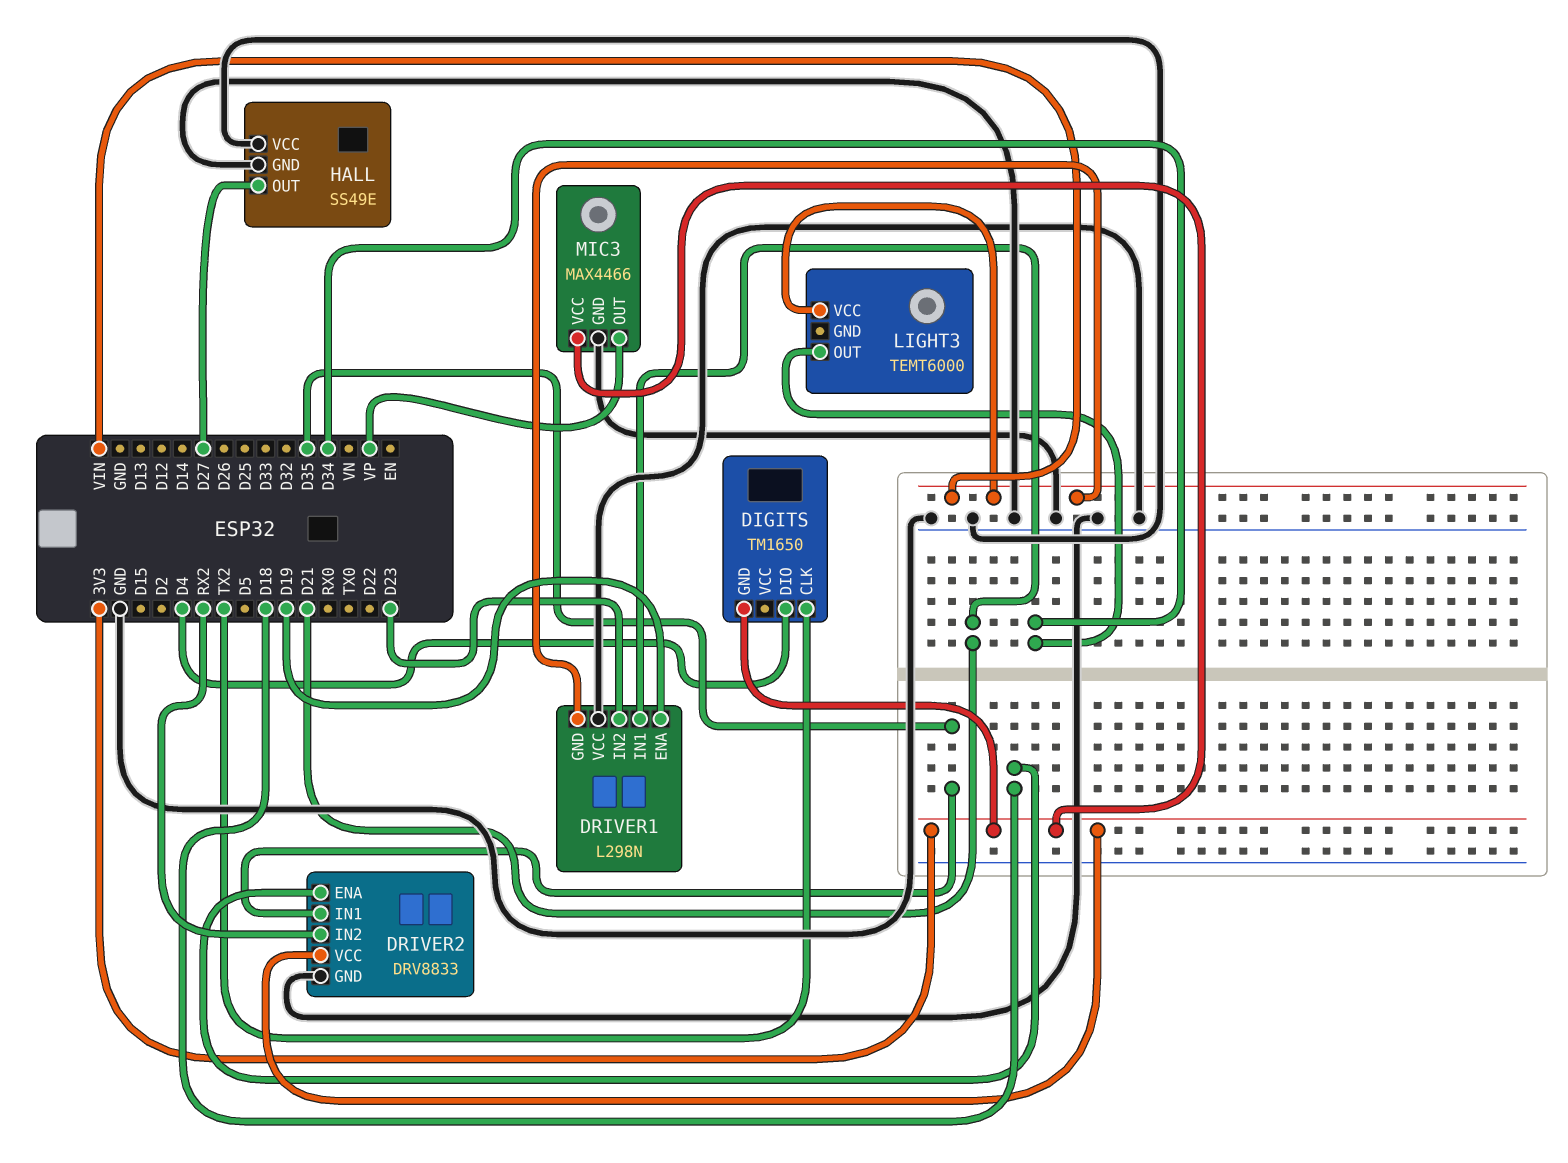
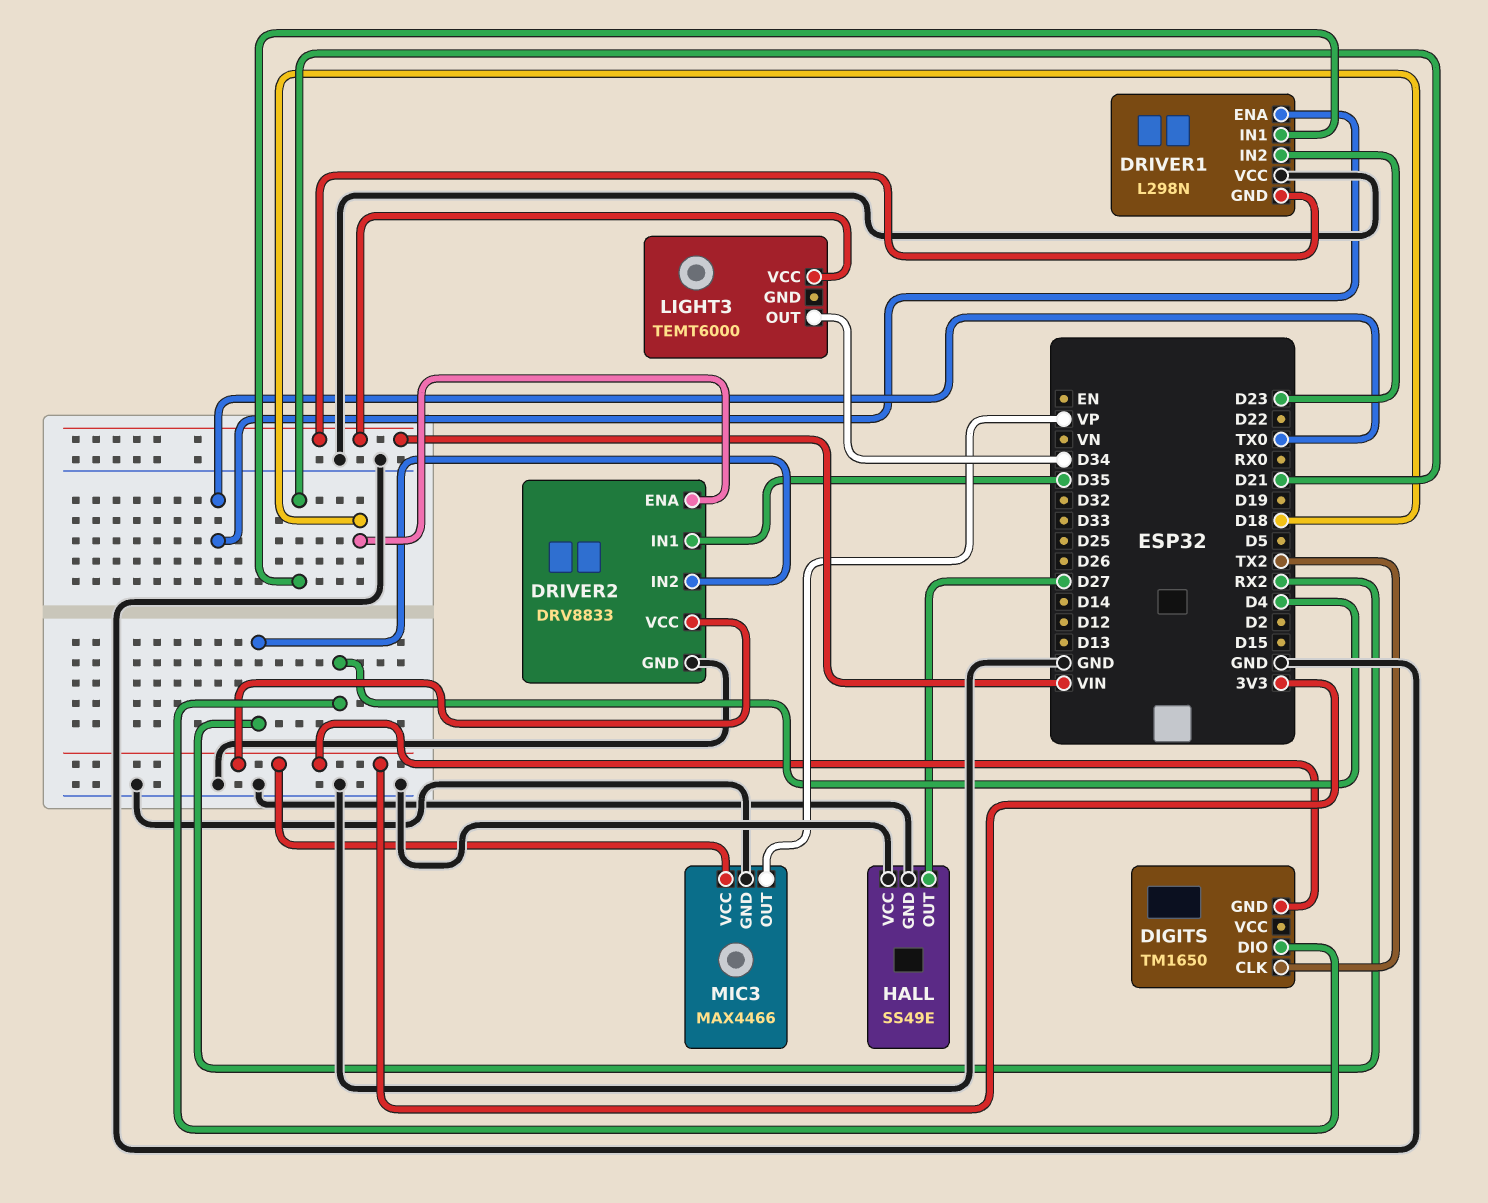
DRIVER1 pin ENA: D19 -> TX0

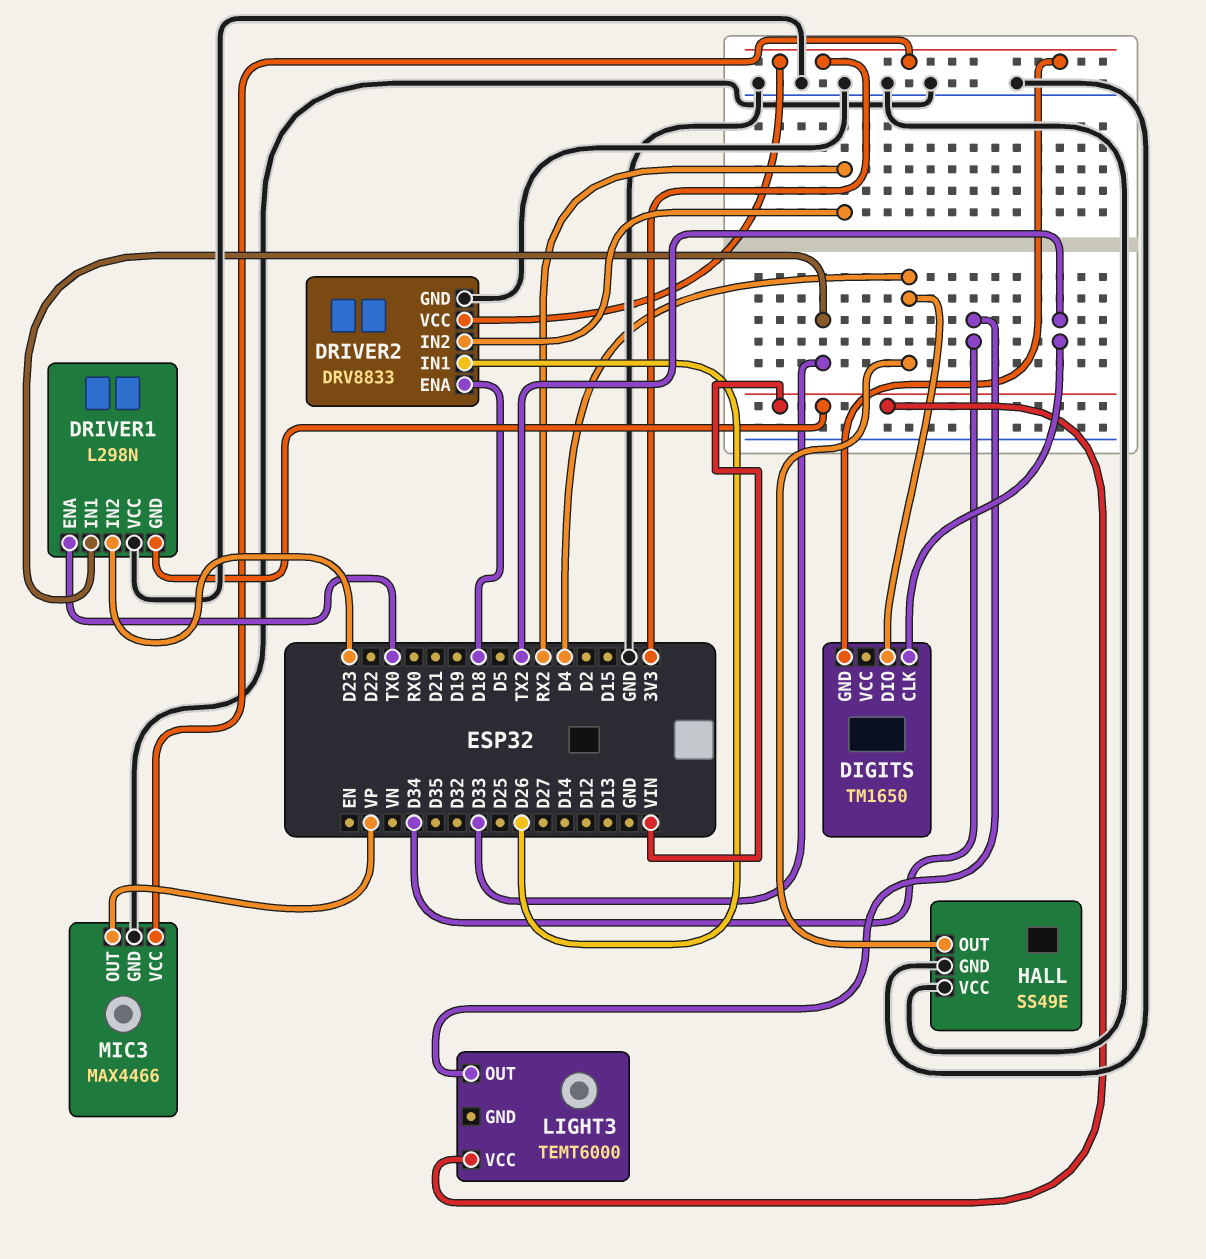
DRIVER1 pin IN1: D21 -> D33
DRIVER2 pin IN1: D35 -> D26
HALL pin OUT: D27 -> D4

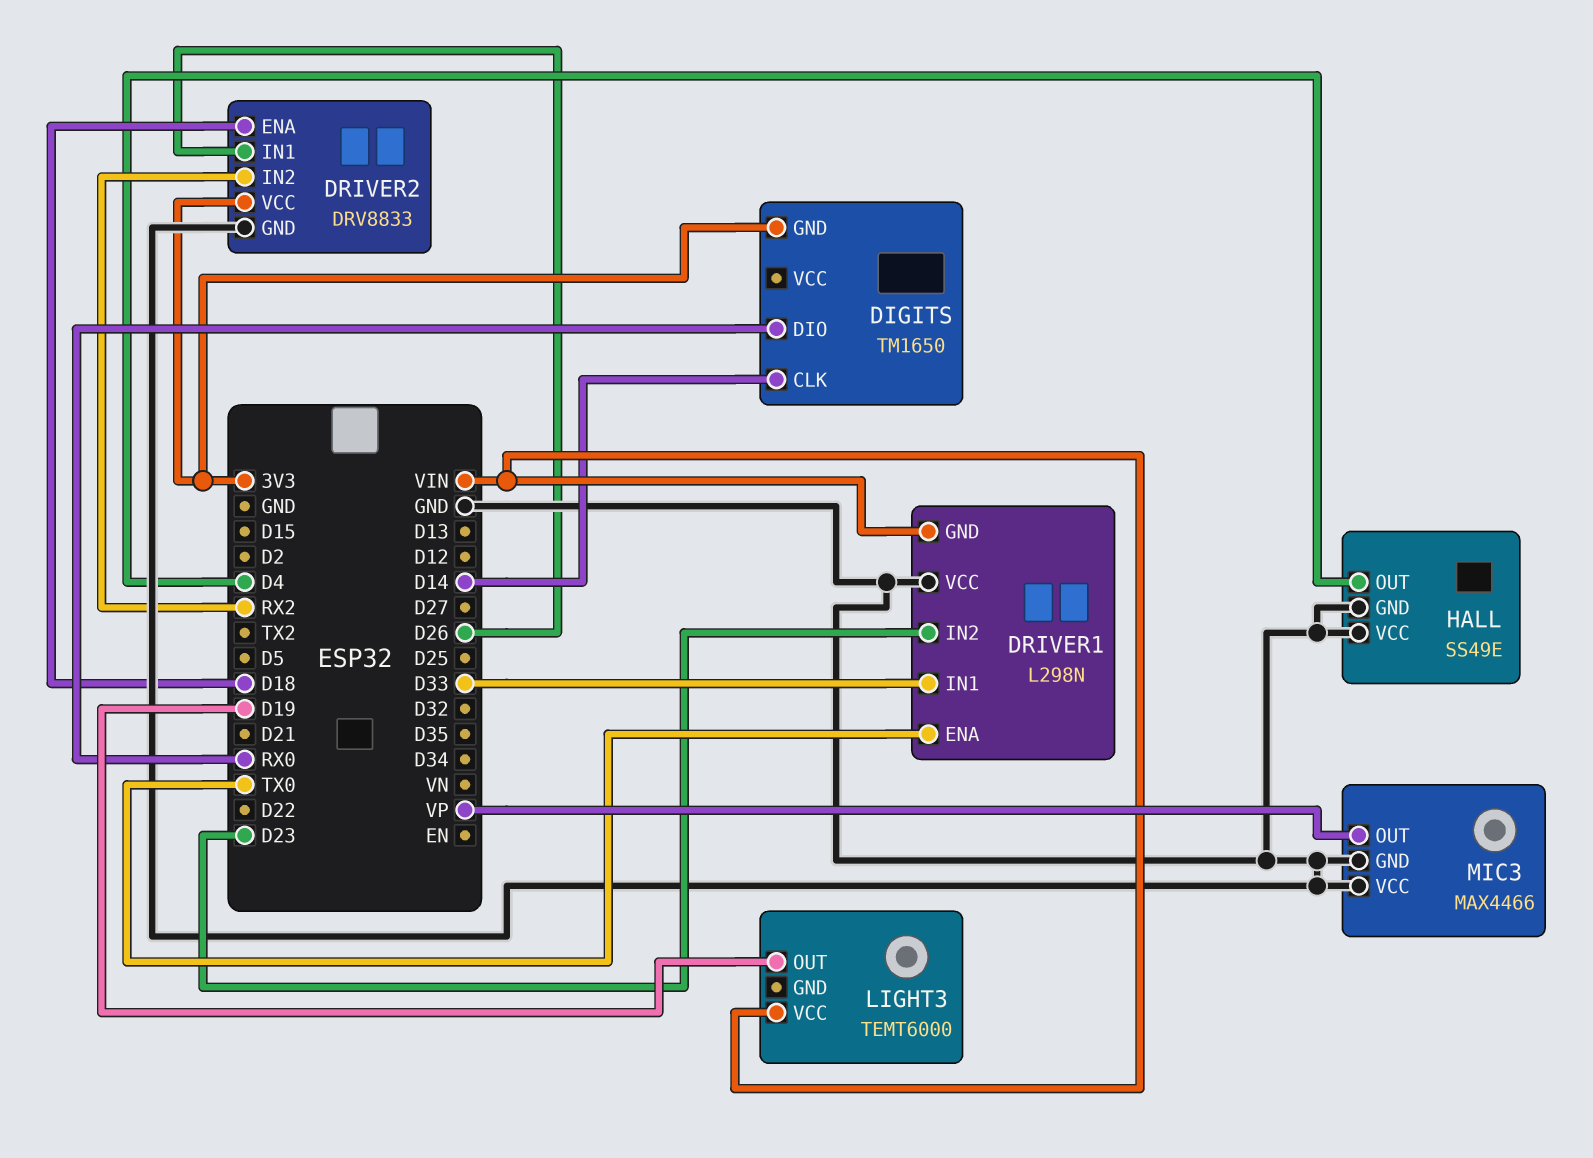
DIGITS pin CLK: TX2 -> D14
DIGITS pin DIO: D4 -> RX0
LIGHT3 pin OUT: D34 -> D19
MIC3 pin VCC: 3V3 -> GND

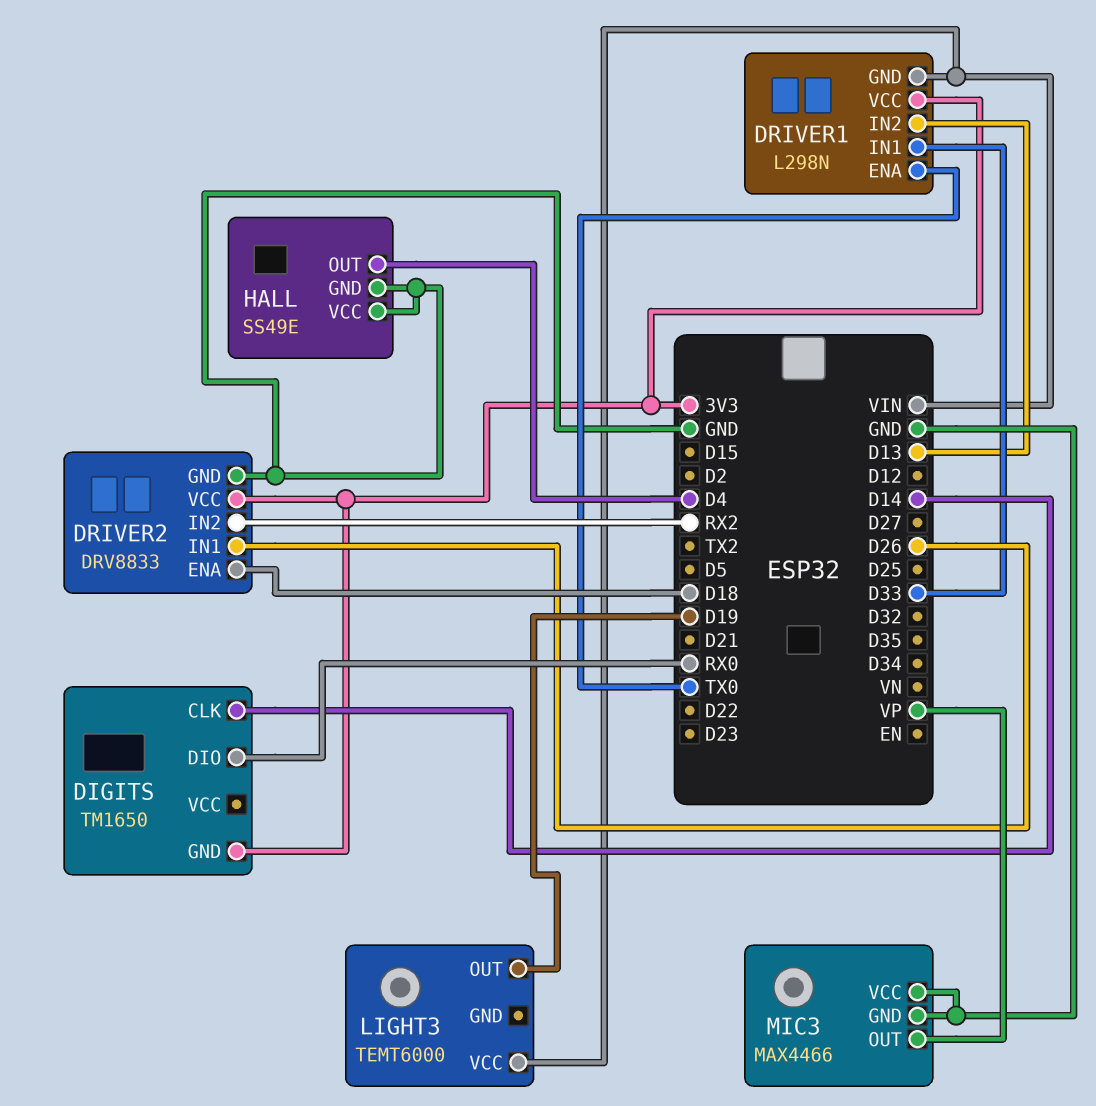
DRIVER1 pin IN2: D23 -> D13
DRIVER1 pin VCC: GND -> 3V3

